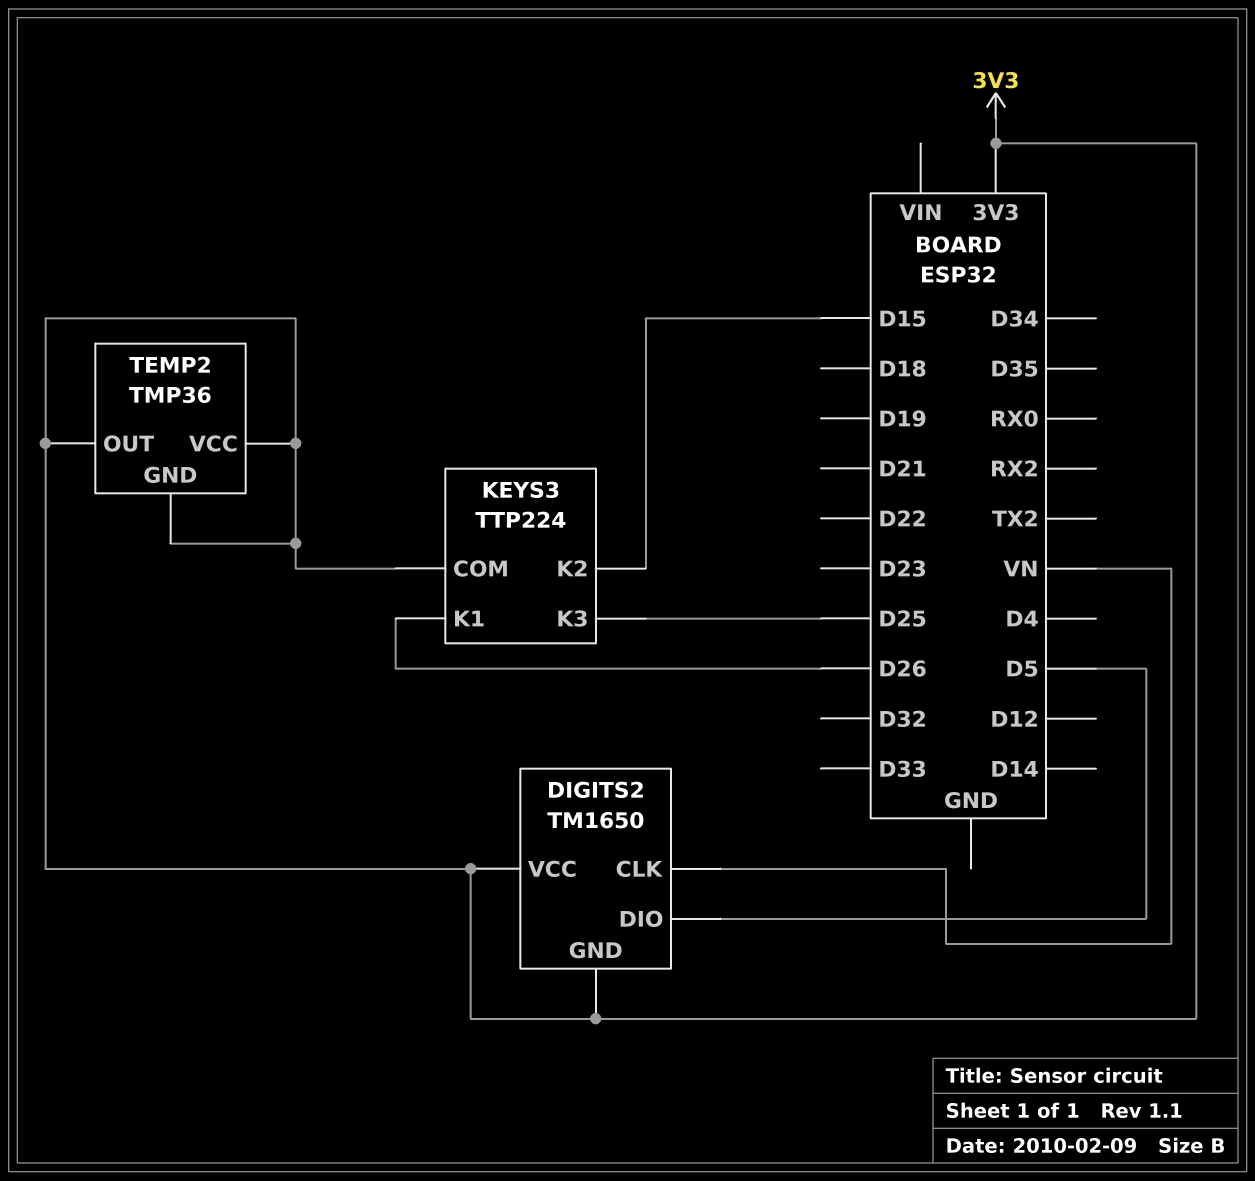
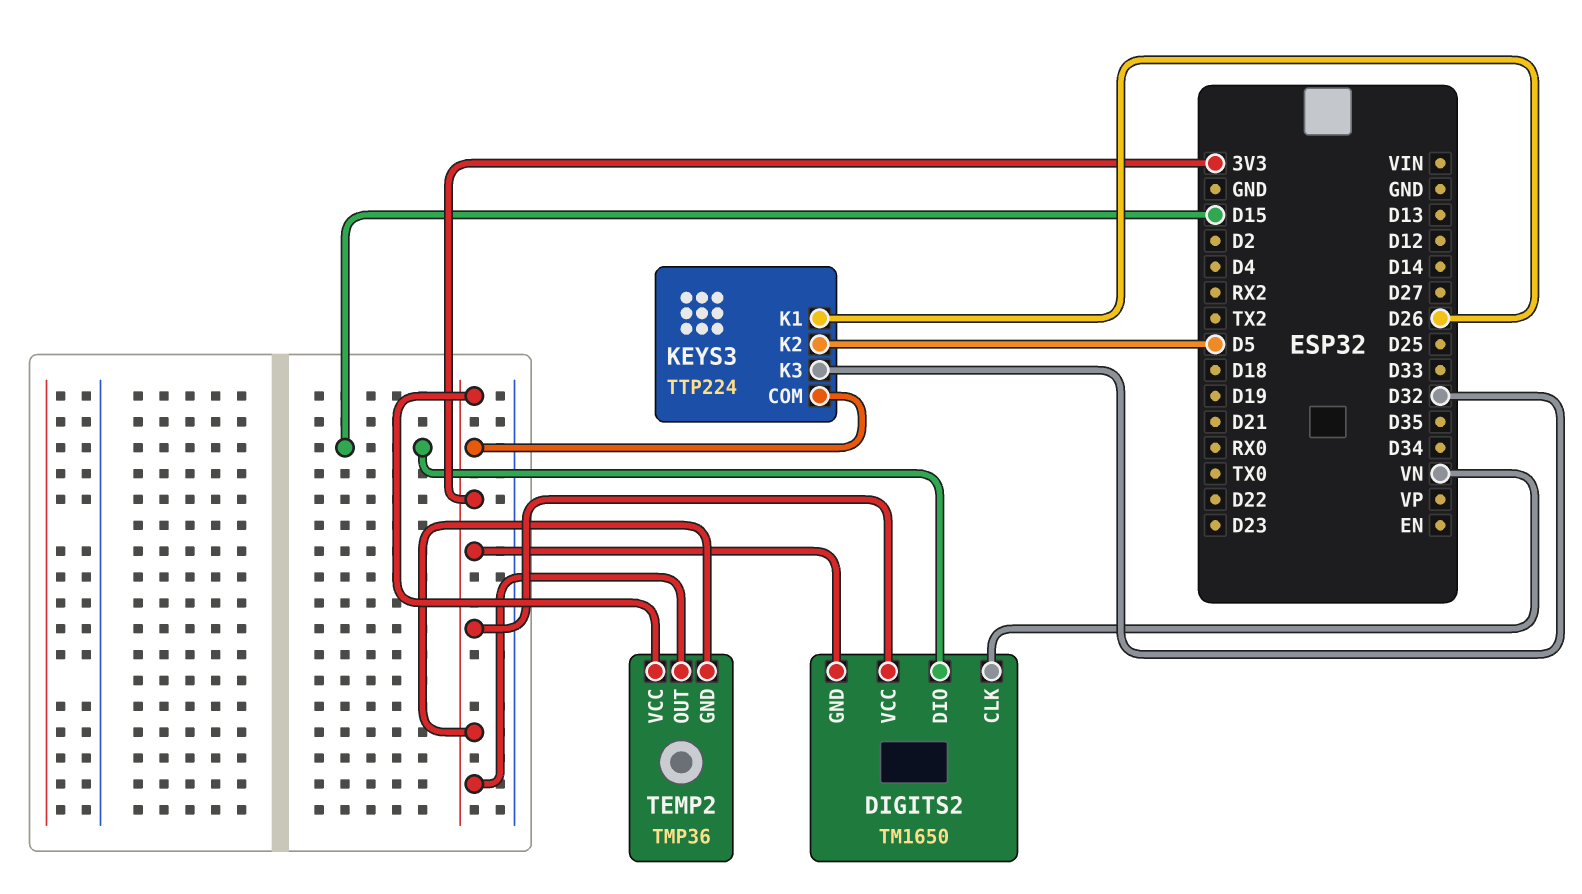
DIGITS2 pin DIO: D5 -> D15
KEYS3 pin K2: D15 -> D5
KEYS3 pin K3: D25 -> D32

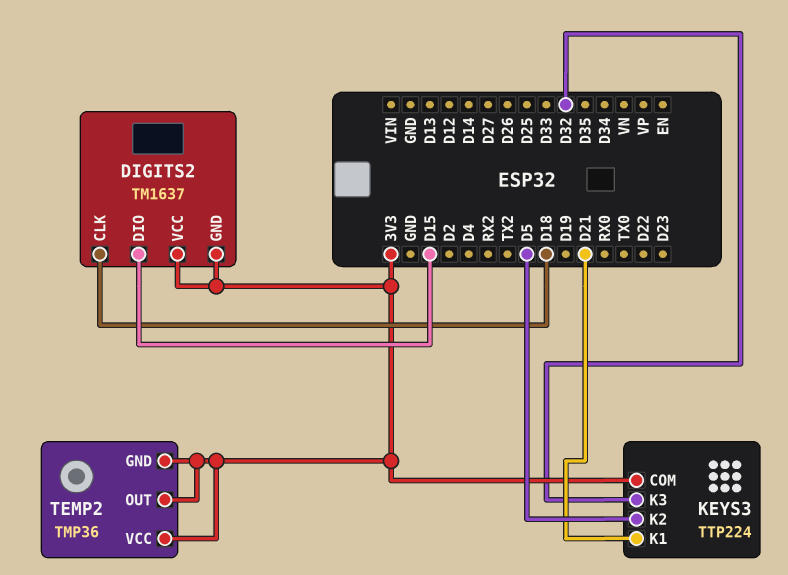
DIGITS2: TM1650 -> TM1637
DIGITS2 pin CLK: VN -> D18
KEYS3 pin K1: D26 -> D21

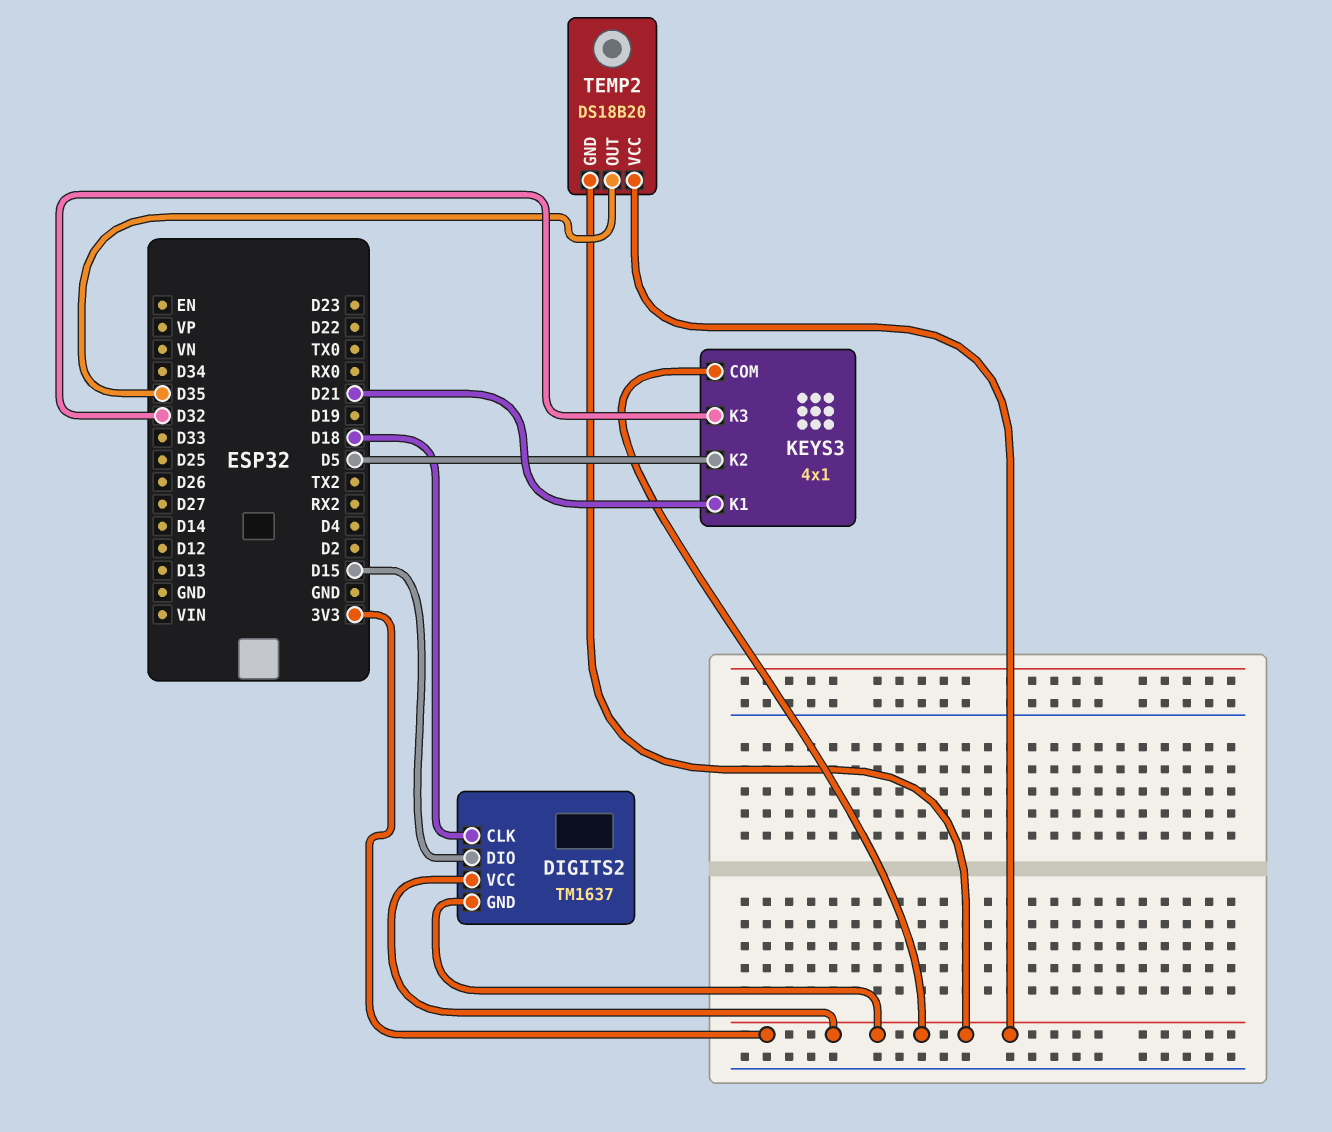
KEYS3: TTP224 -> 4x1
TEMP2: TMP36 -> DS18B20
TEMP2 pin OUT: 3V3 -> D35

